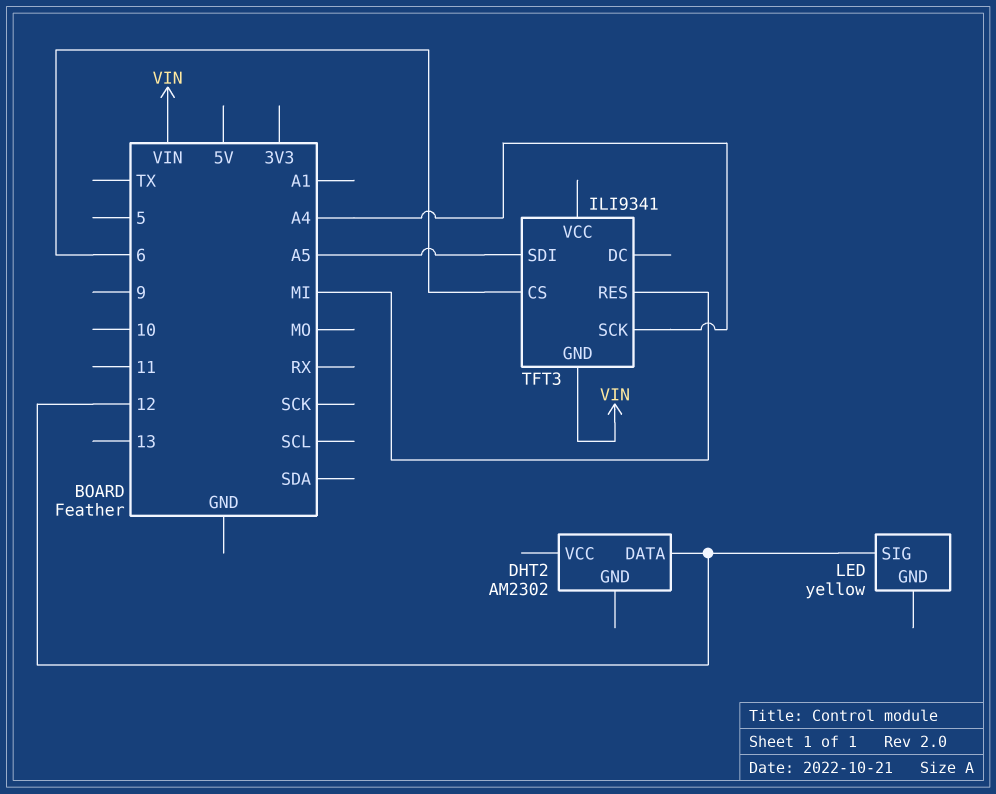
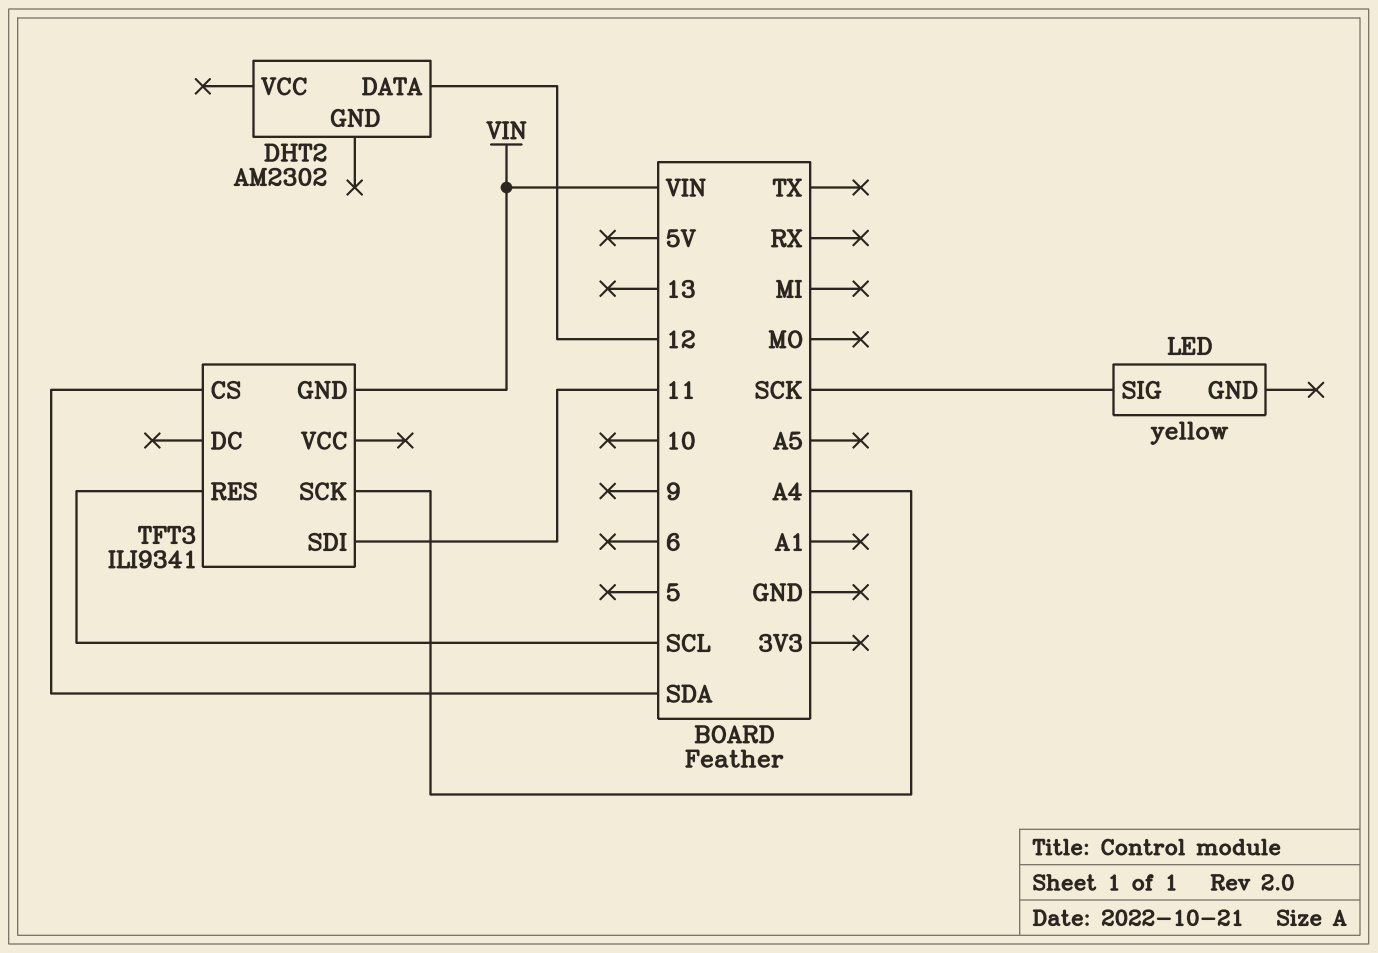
LED pin SIG: 12 -> SCK
TFT3 pin CS: 6 -> SDA
TFT3 pin RES: MI -> SCL
TFT3 pin SDI: A5 -> 11

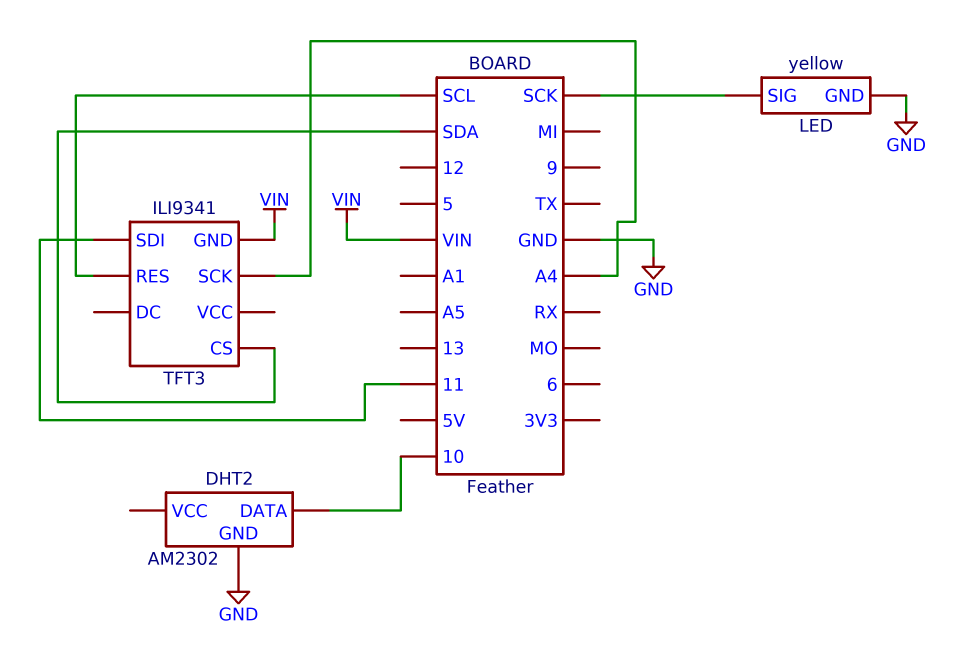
DHT2 pin DATA: 12 -> 10
DHT2 pin GND: none -> GND
LED pin GND: none -> GND

